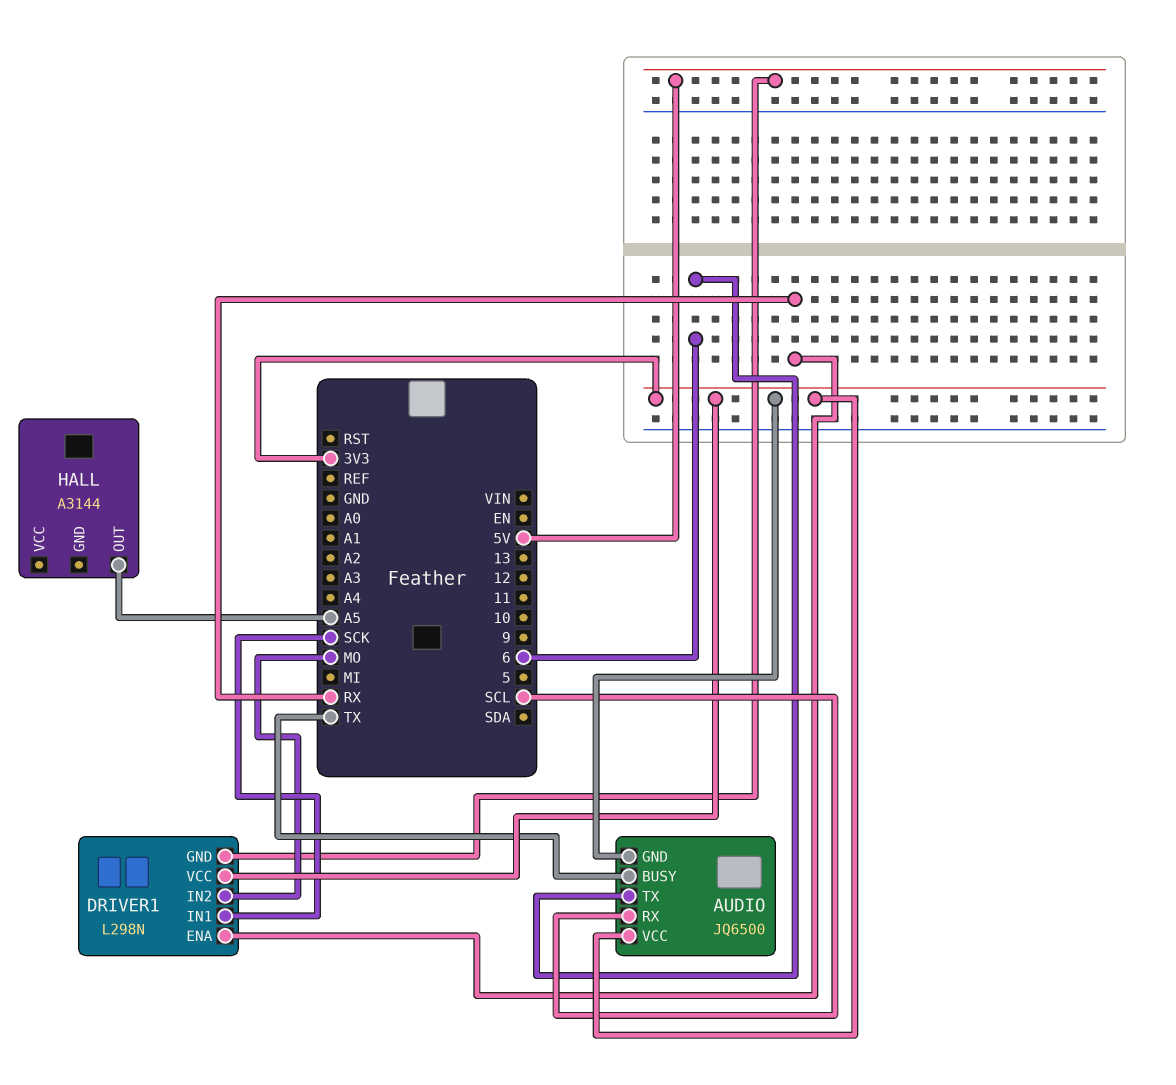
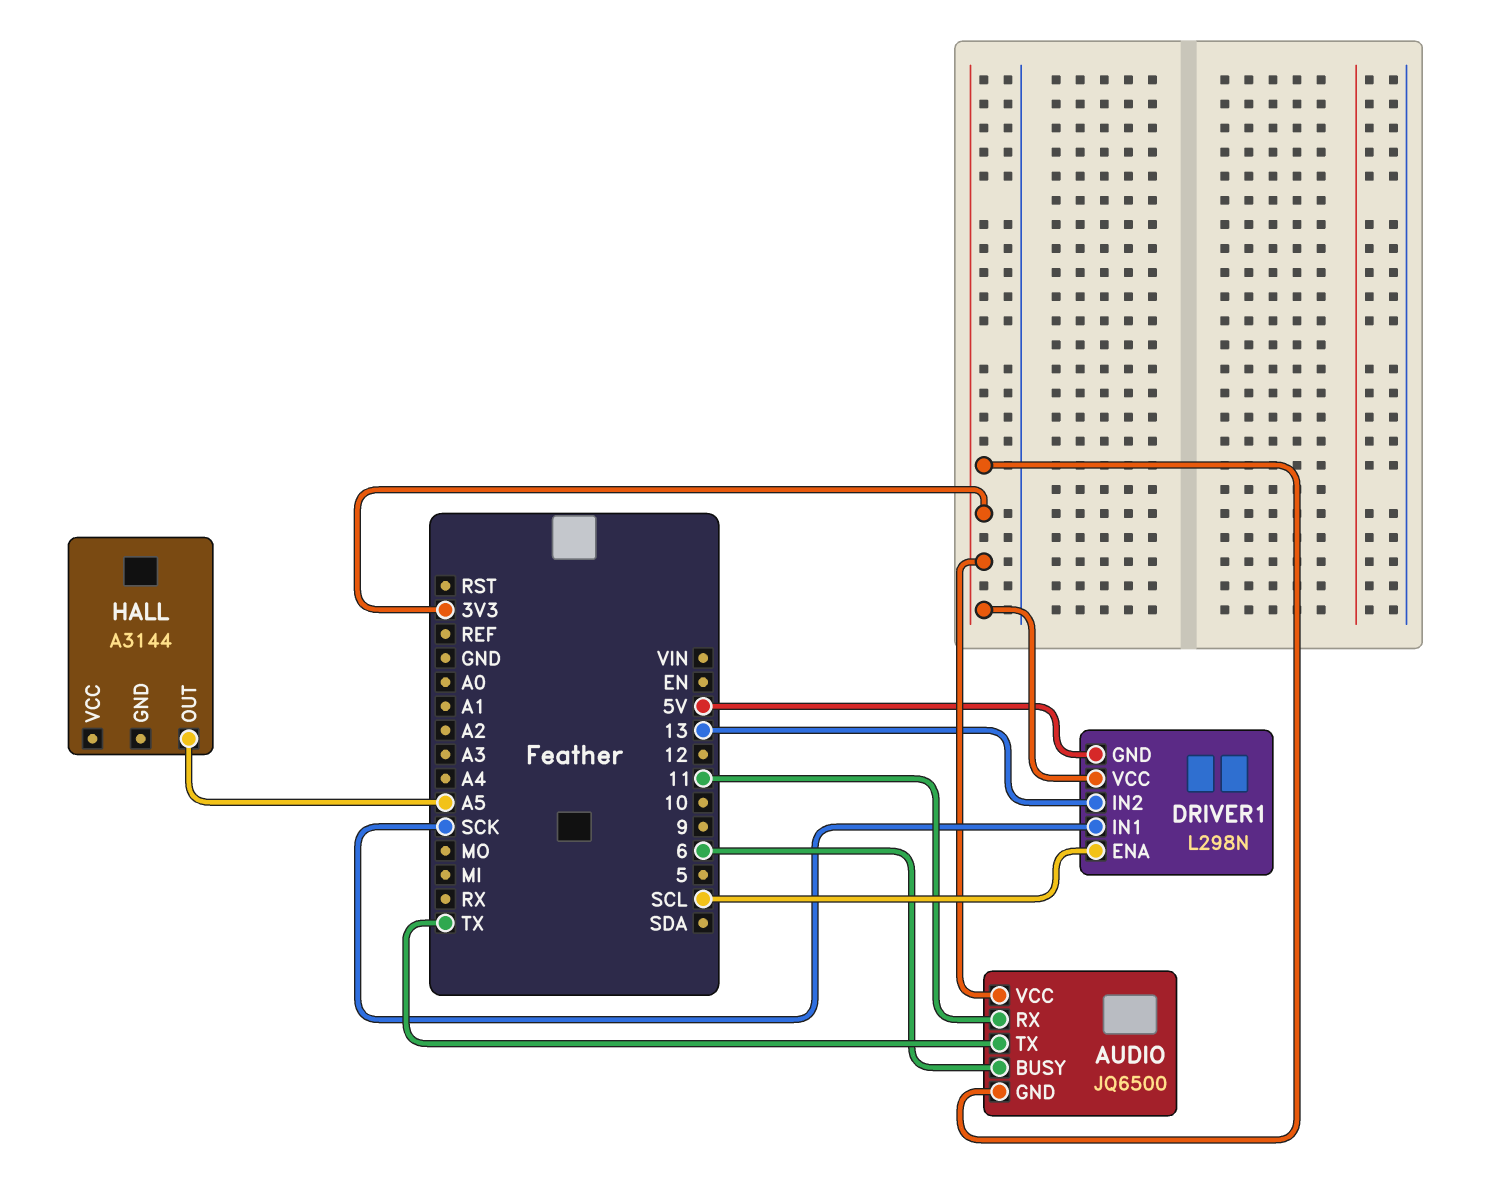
AUDIO pin BUSY: TX -> 6
AUDIO pin RX: SCL -> 11
AUDIO pin TX: 6 -> TX
DRIVER1 pin ENA: RX -> SCL
DRIVER1 pin IN2: MO -> 13

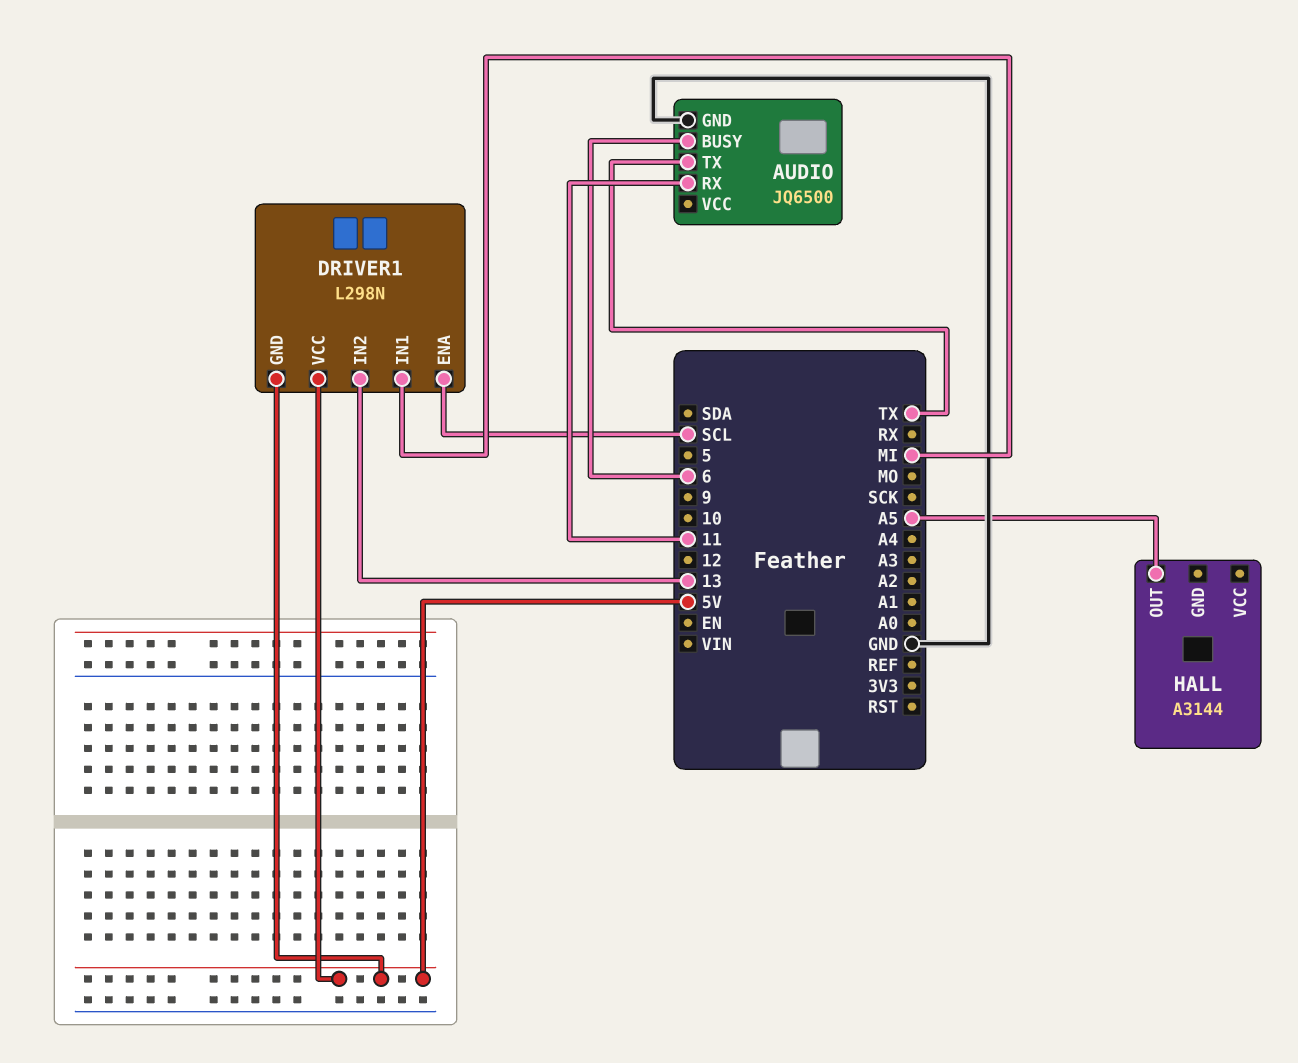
AUDIO pin GND: 3V3 -> GND
AUDIO pin VCC: 3V3 -> none
DRIVER1 pin IN1: SCK -> MI
DRIVER1 pin VCC: 3V3 -> 5V

